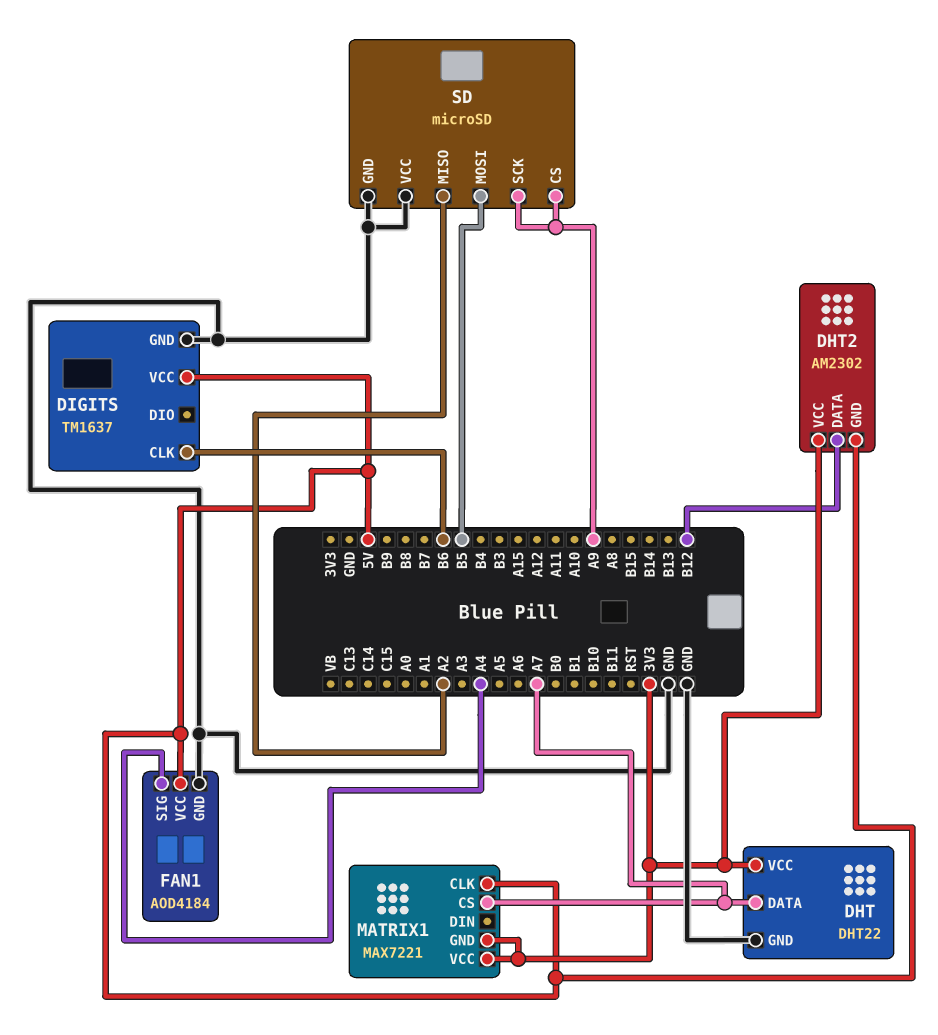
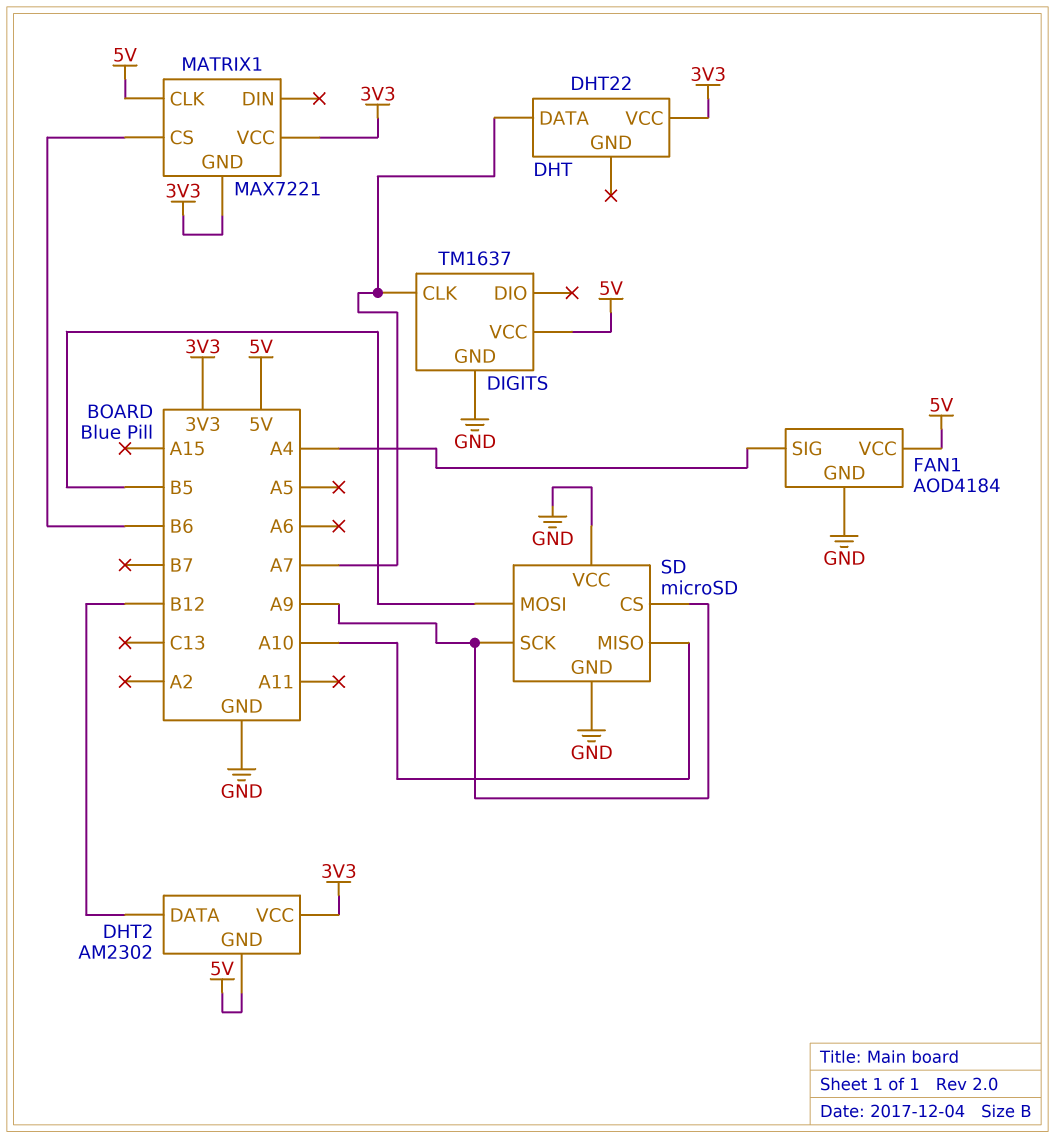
DHT pin GND: GND -> none
DIGITS pin CLK: B6 -> A7
MATRIX1 pin CS: A7 -> B6
SD pin MISO: A2 -> A10

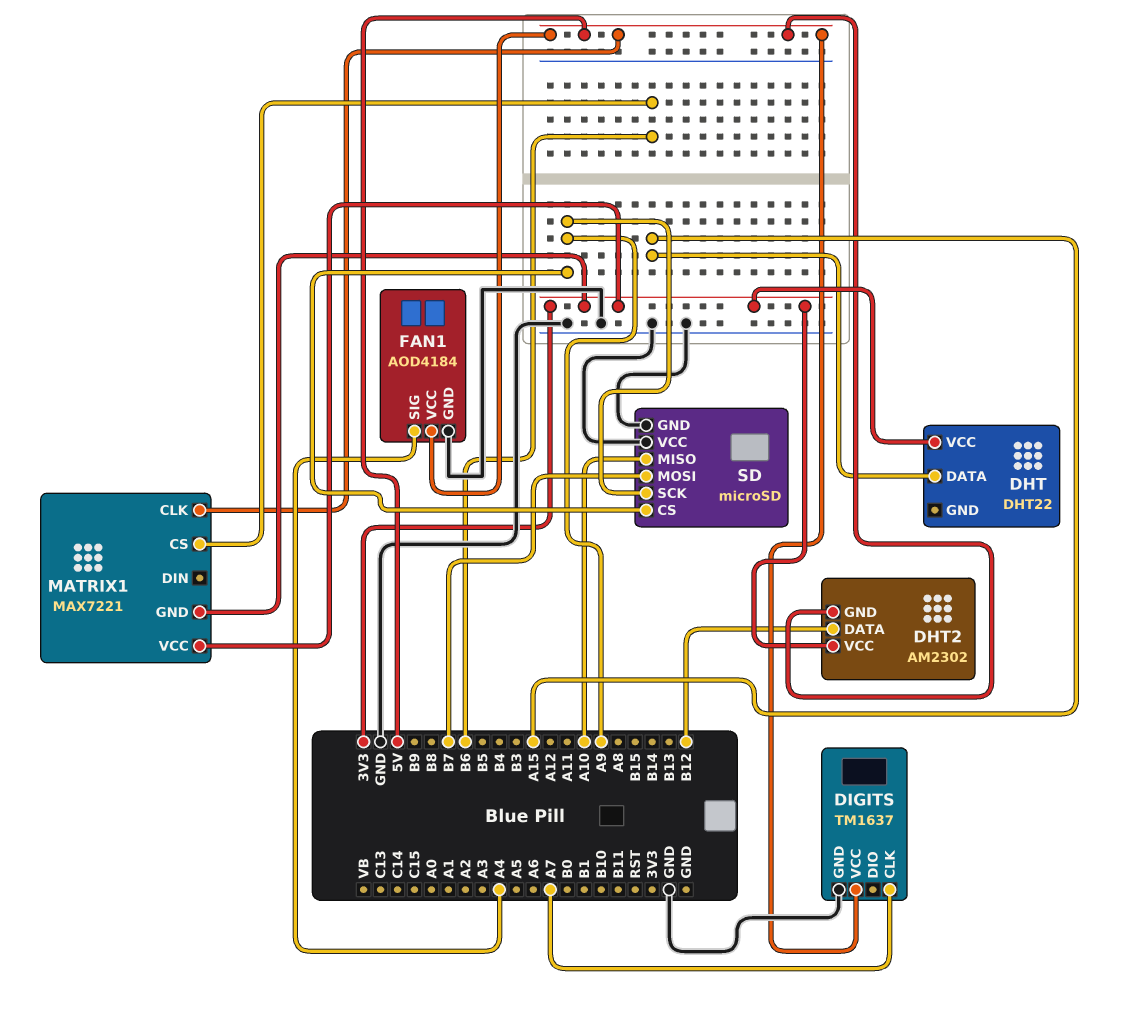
DHT pin DATA: A7 -> A15
SD pin MOSI: B5 -> B7

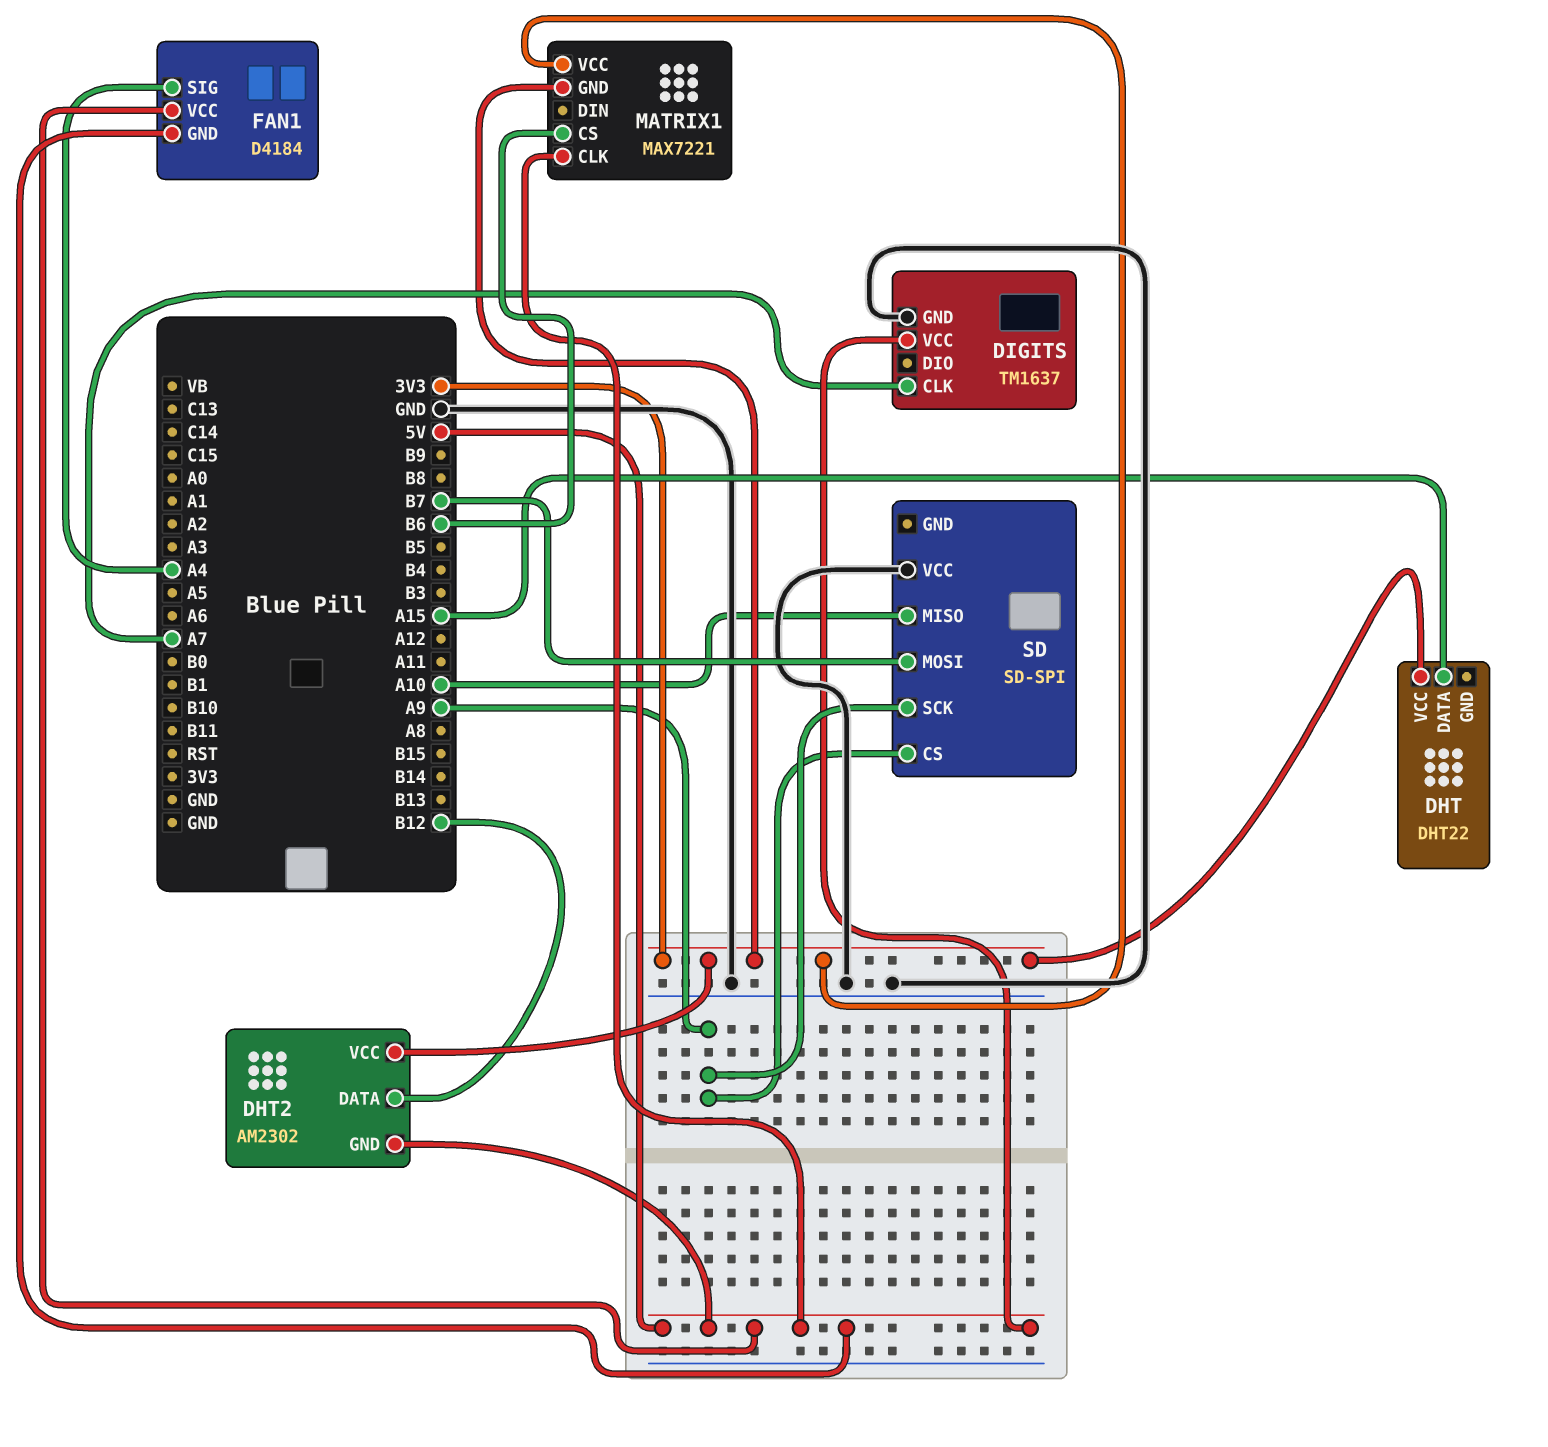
FAN1: AOD4184 -> D4184
FAN1 pin GND: GND -> 5V
SD: microSD -> SD-SPI
SD pin GND: GND -> none

